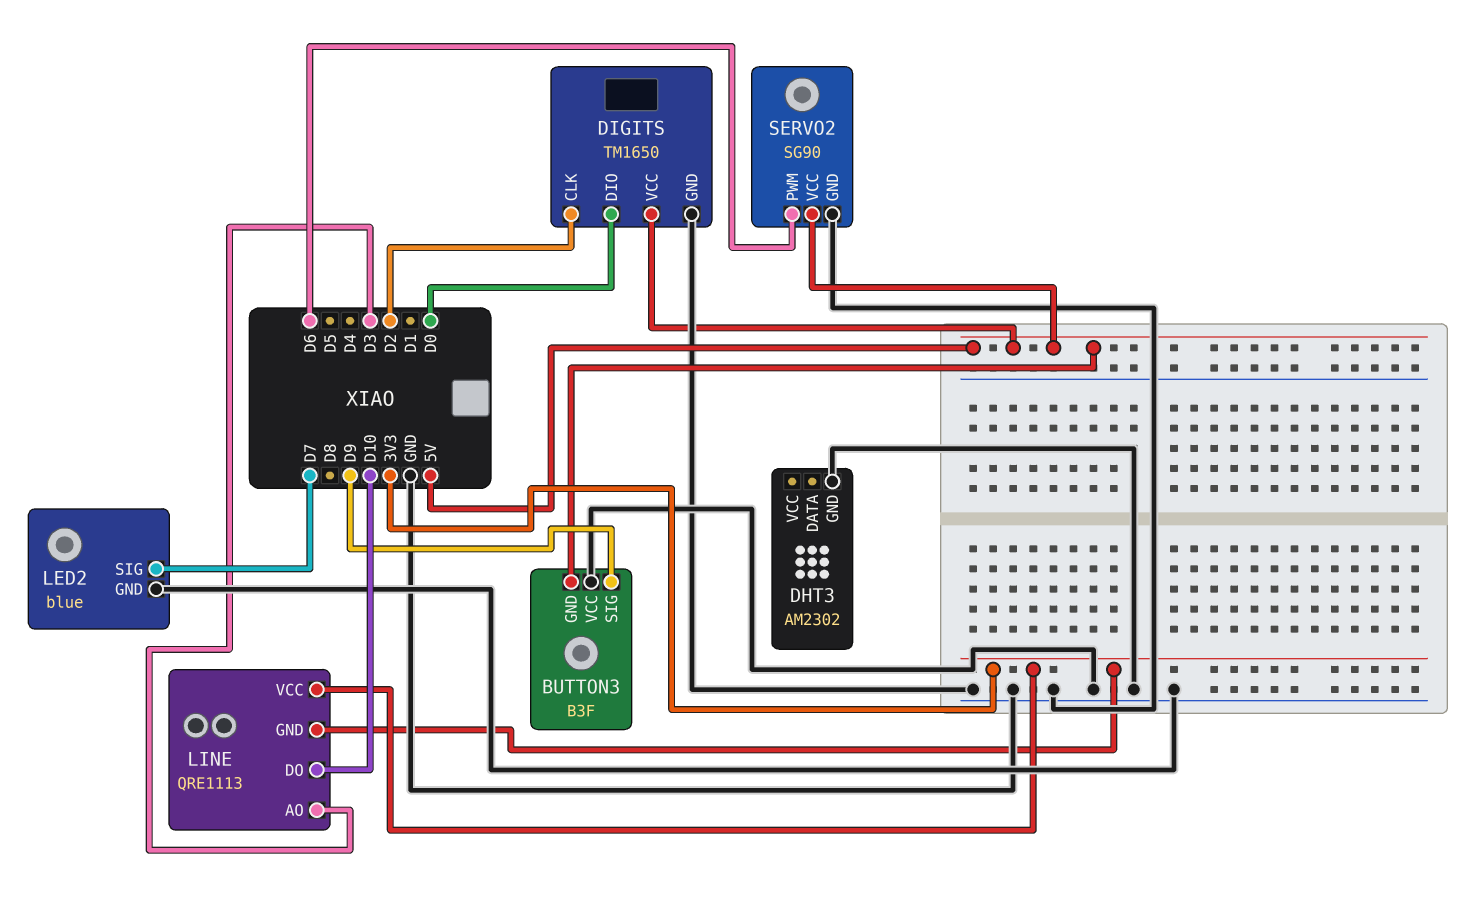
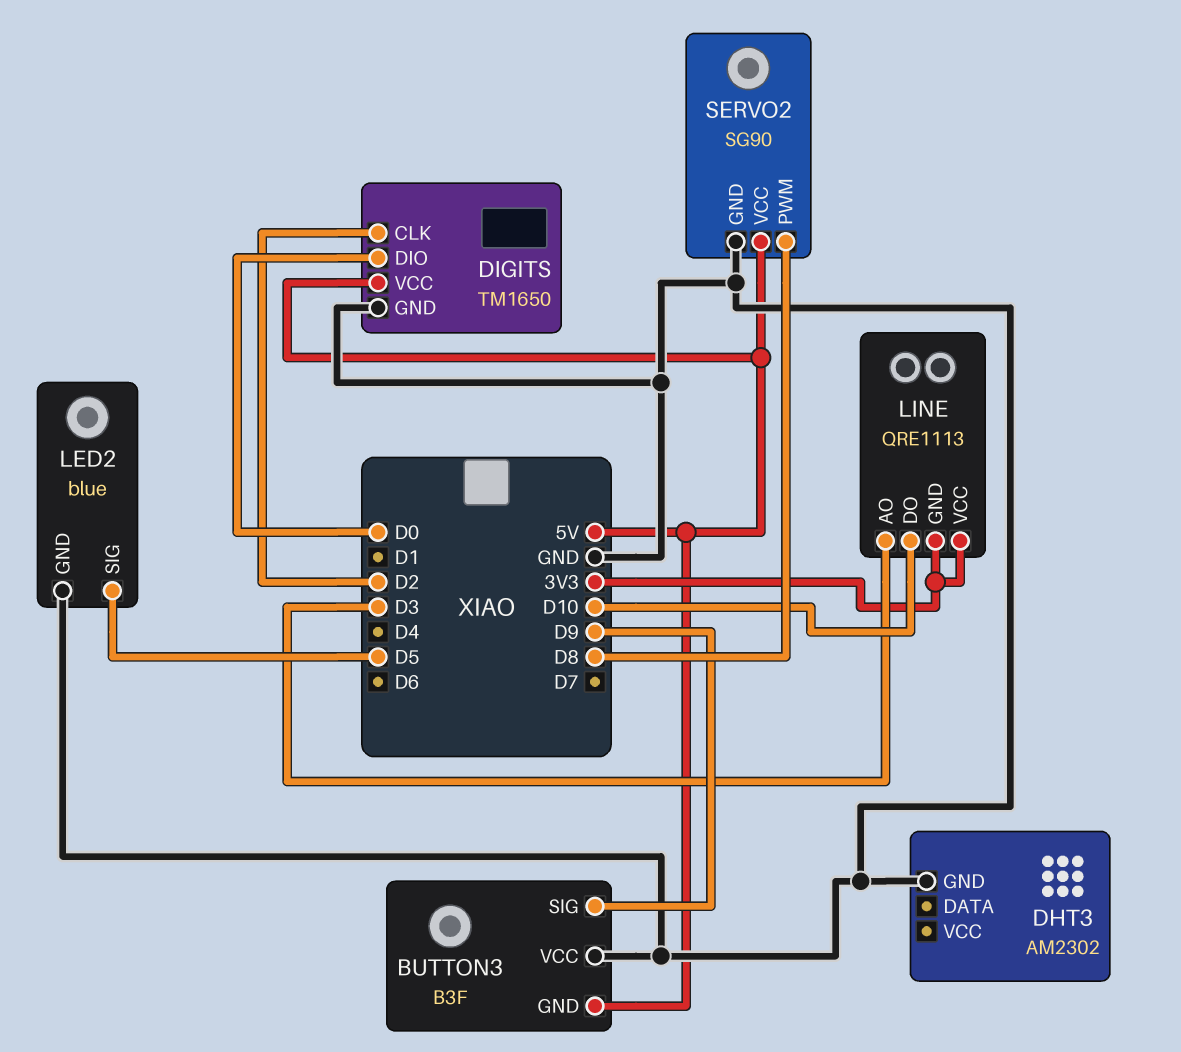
LED2 pin SIG: D7 -> D5
SERVO2 pin PWM: D6 -> D8

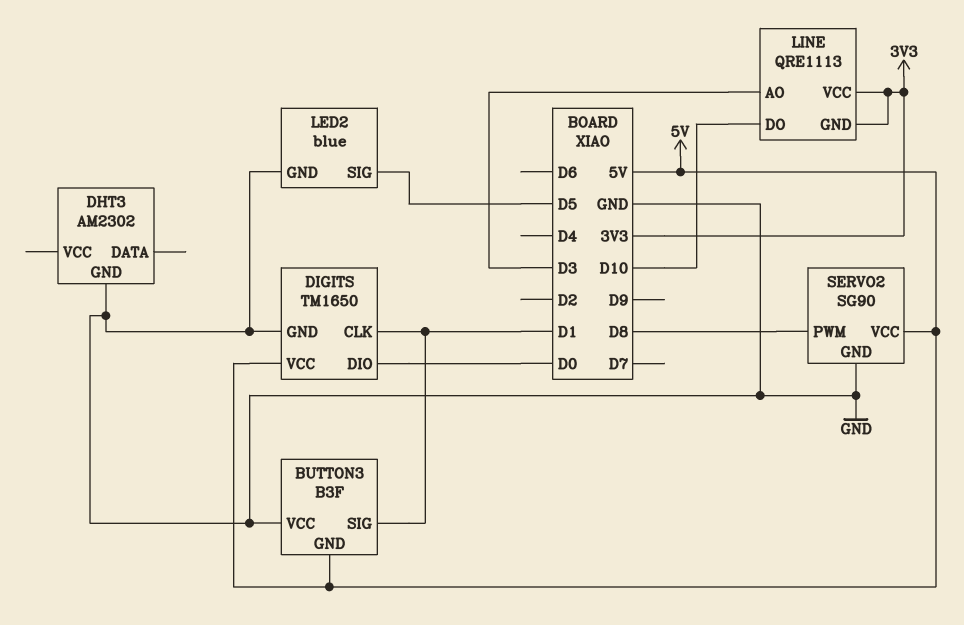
BUTTON3 pin SIG: D9 -> D1
DIGITS pin CLK: D2 -> D1

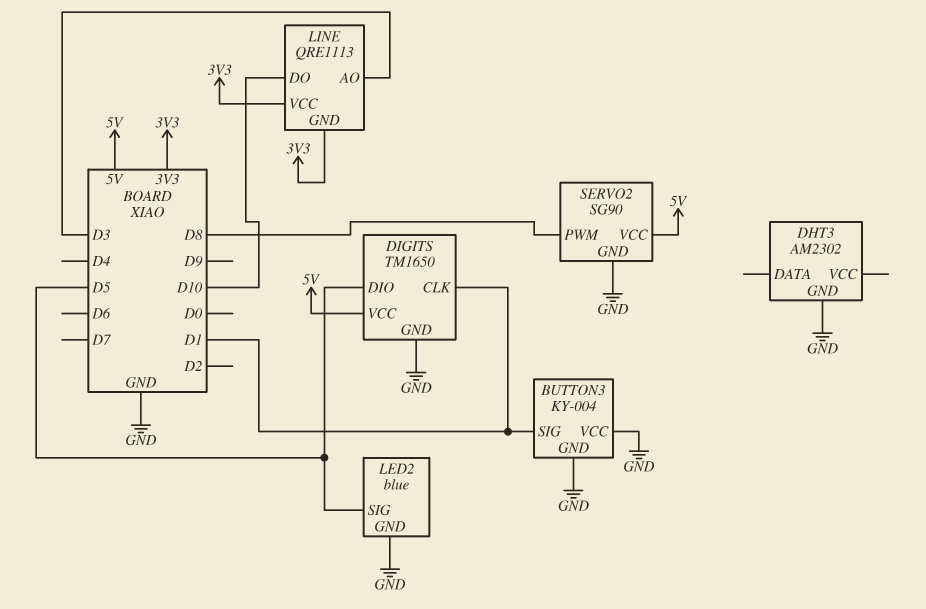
BUTTON3: B3F -> KY-004
BUTTON3 pin GND: 5V -> GND
DIGITS pin DIO: D0 -> D5

